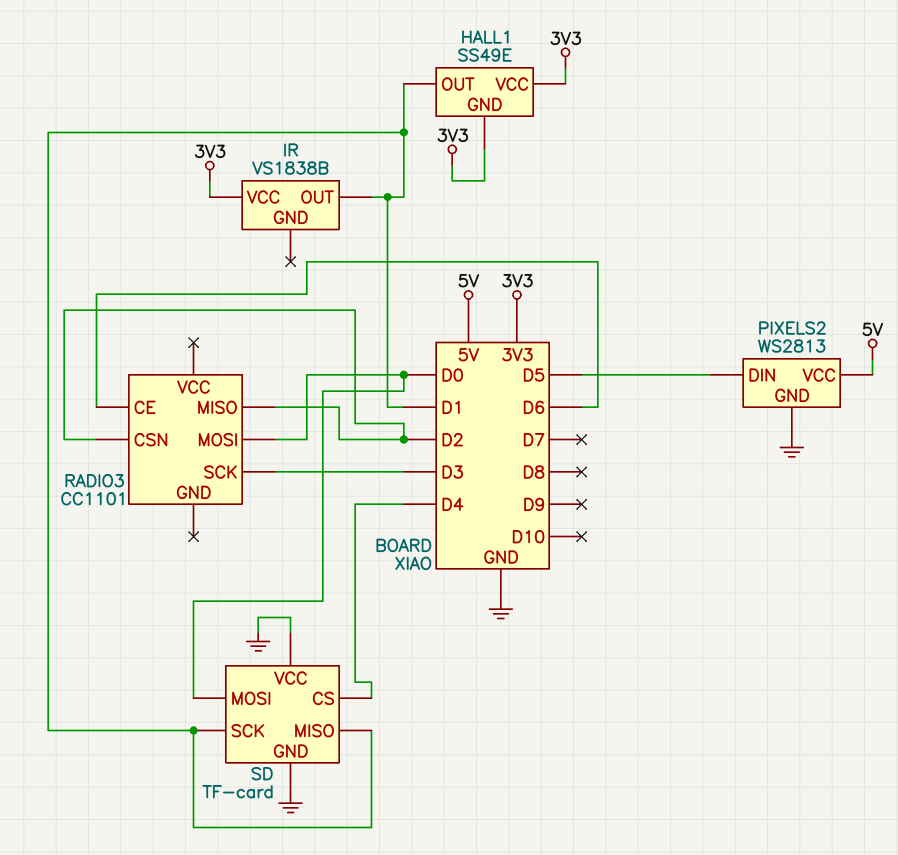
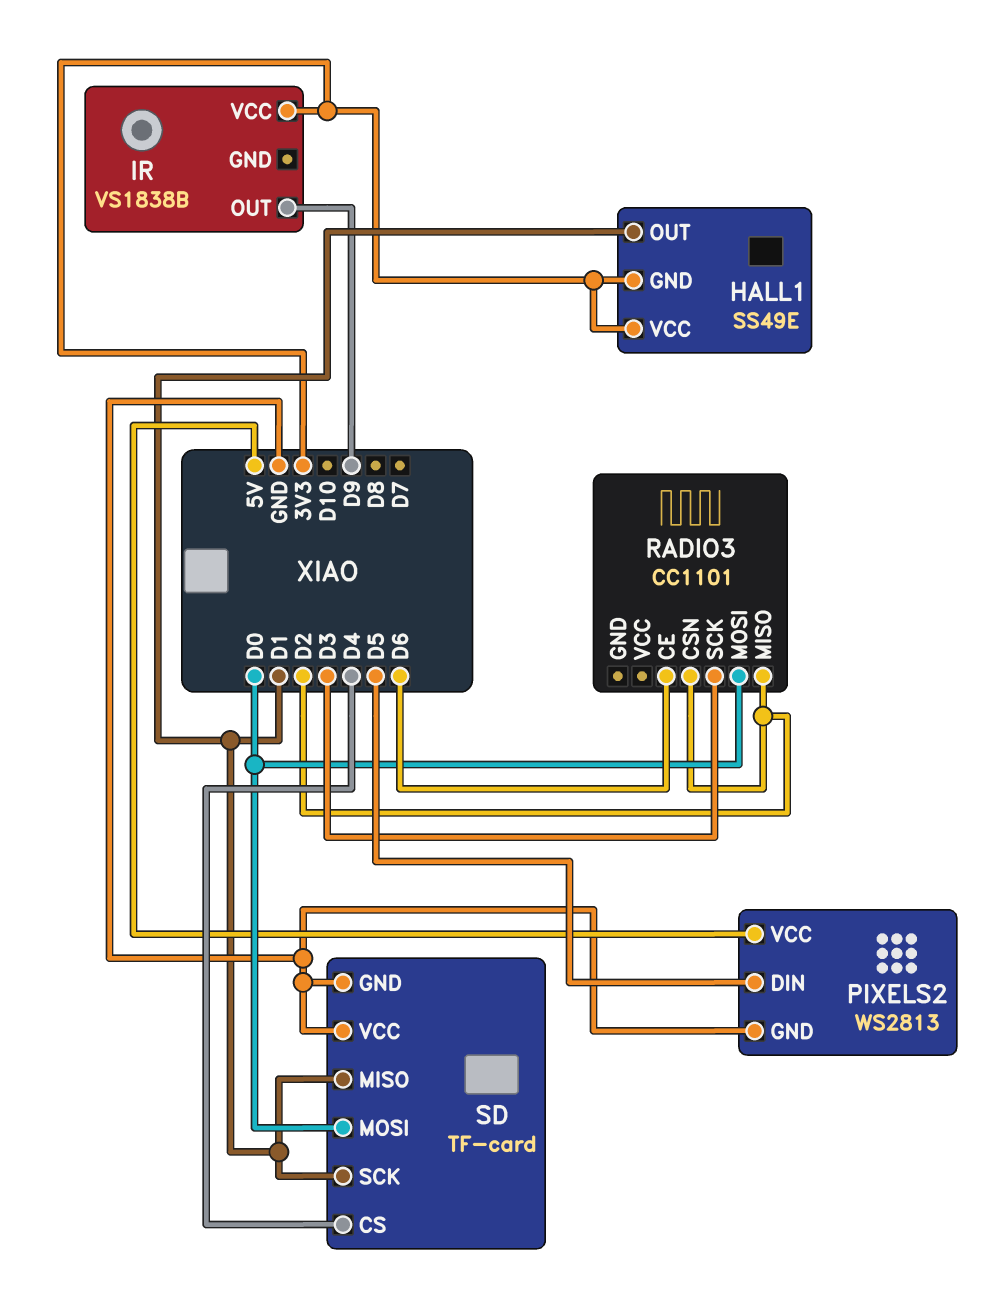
IR pin OUT: D1 -> D9

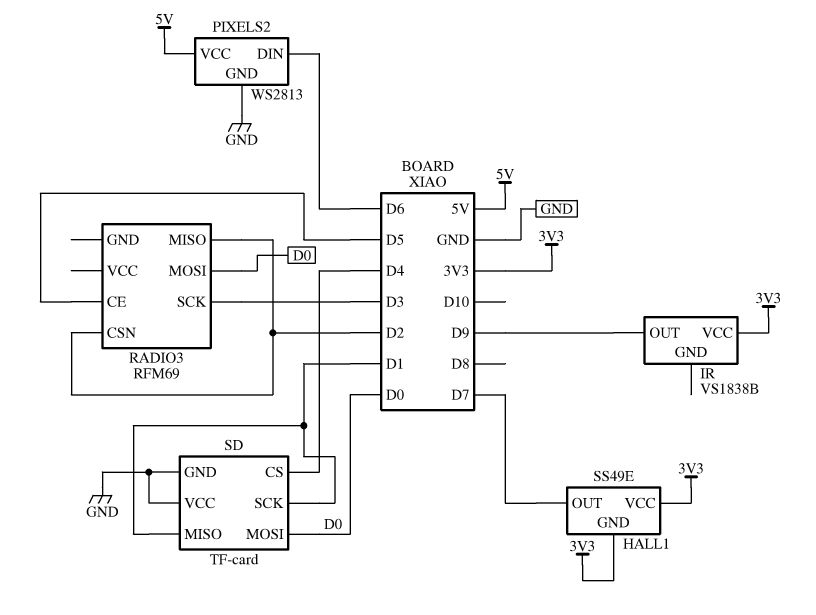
HALL1 pin OUT: D1 -> D7
PIXELS2 pin DIN: D5 -> D6
RADIO3: CC1101 -> RFM69
RADIO3 pin CE: D6 -> D5

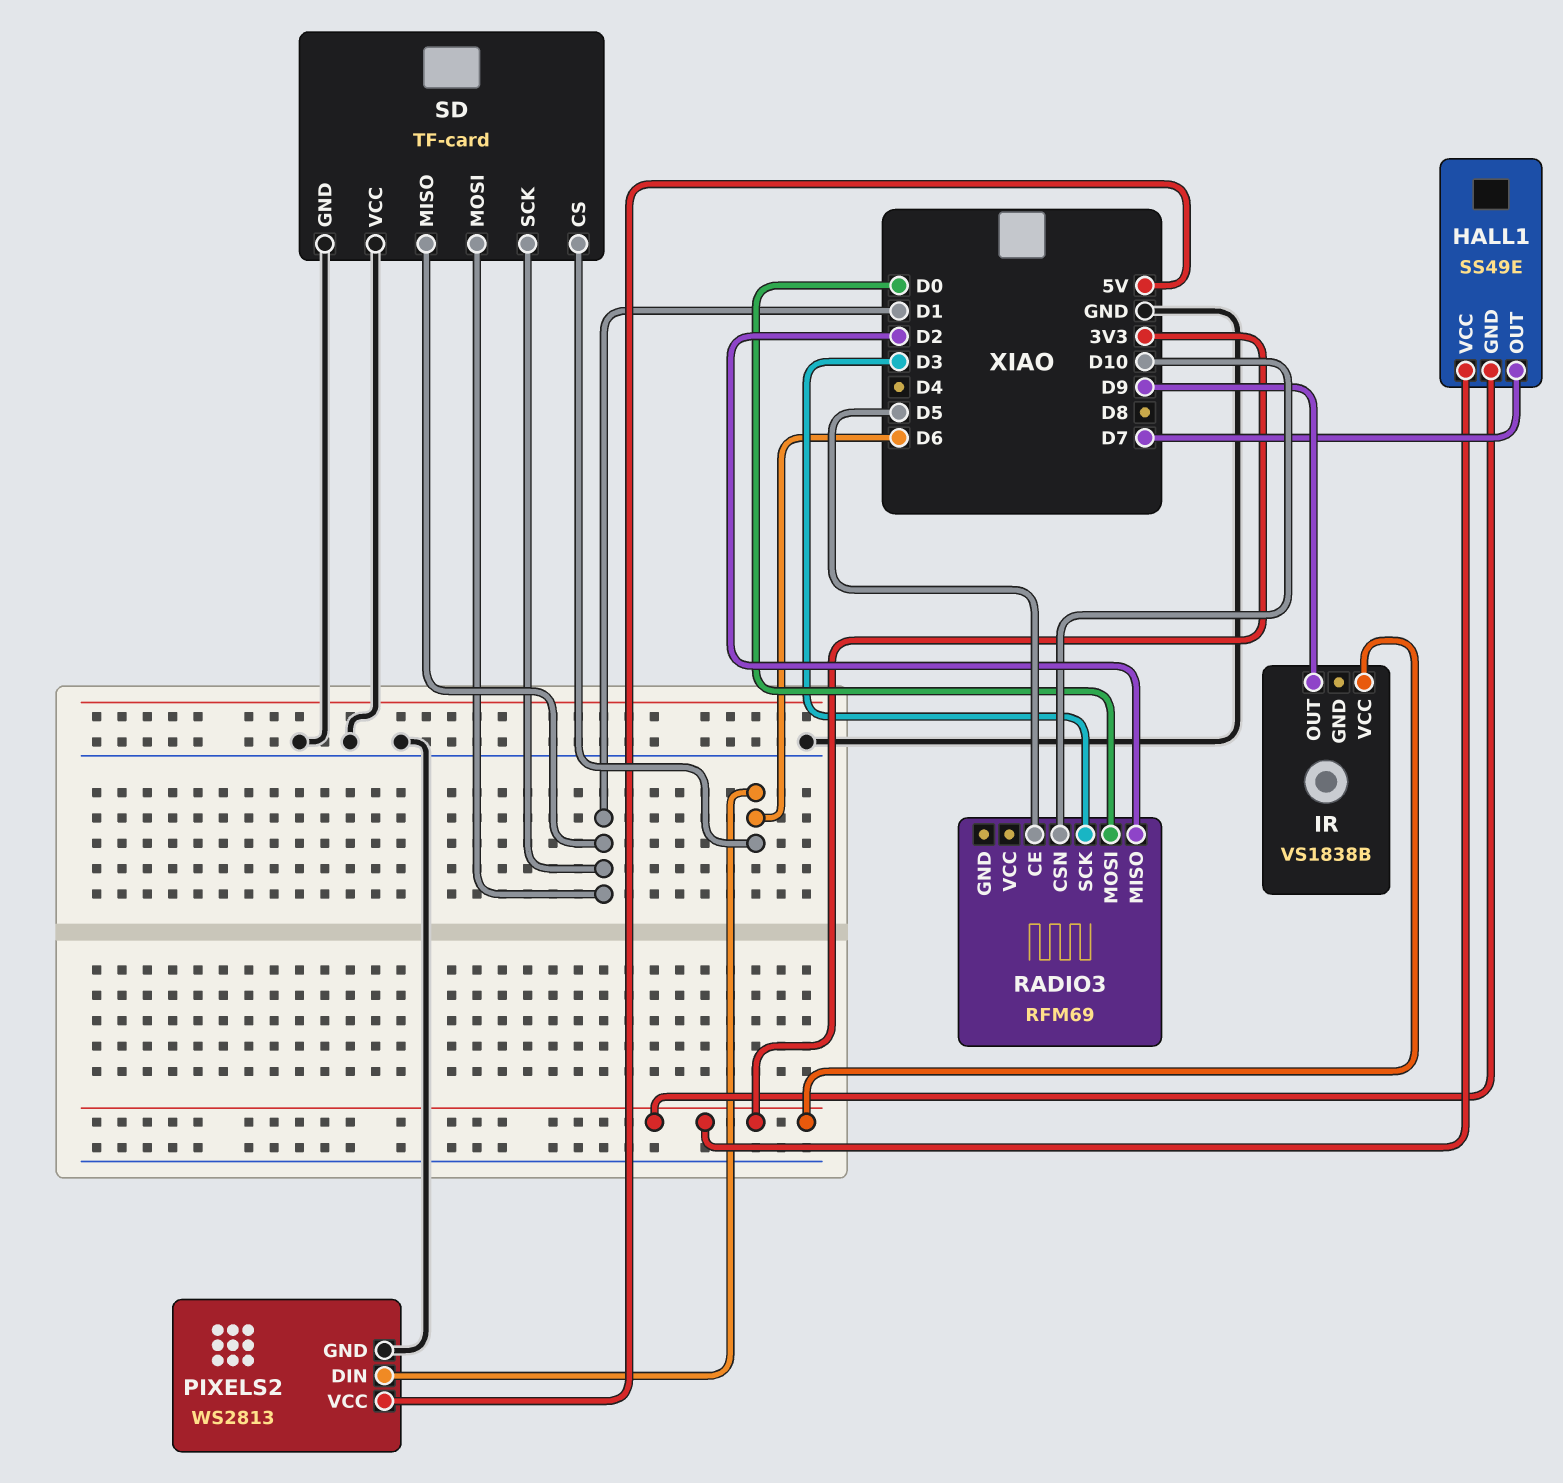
RADIO3 pin CSN: D2 -> D10
SD pin CS: D4 -> D6
SD pin MOSI: D0 -> D1

